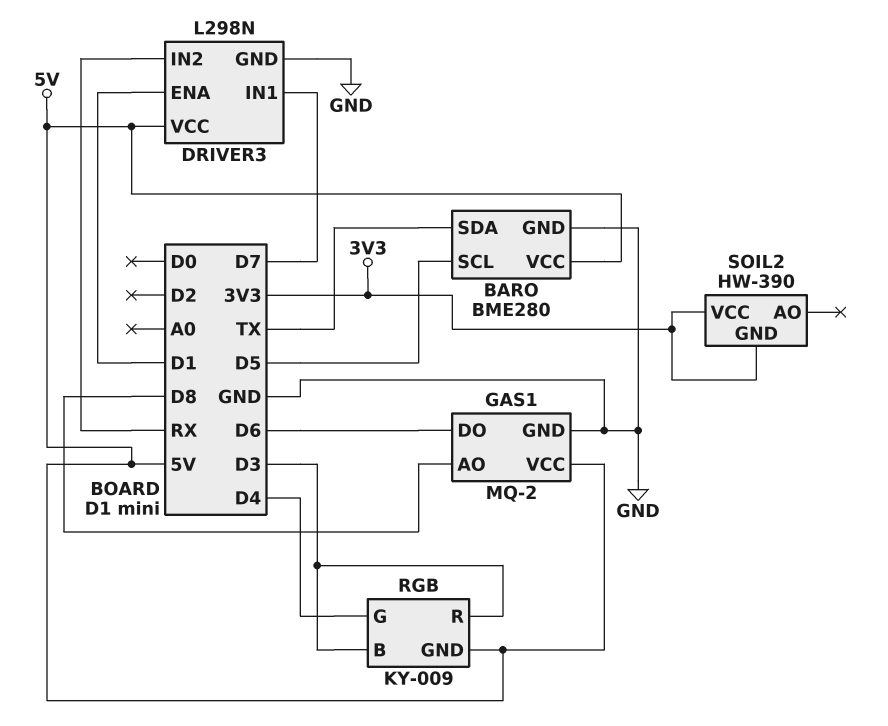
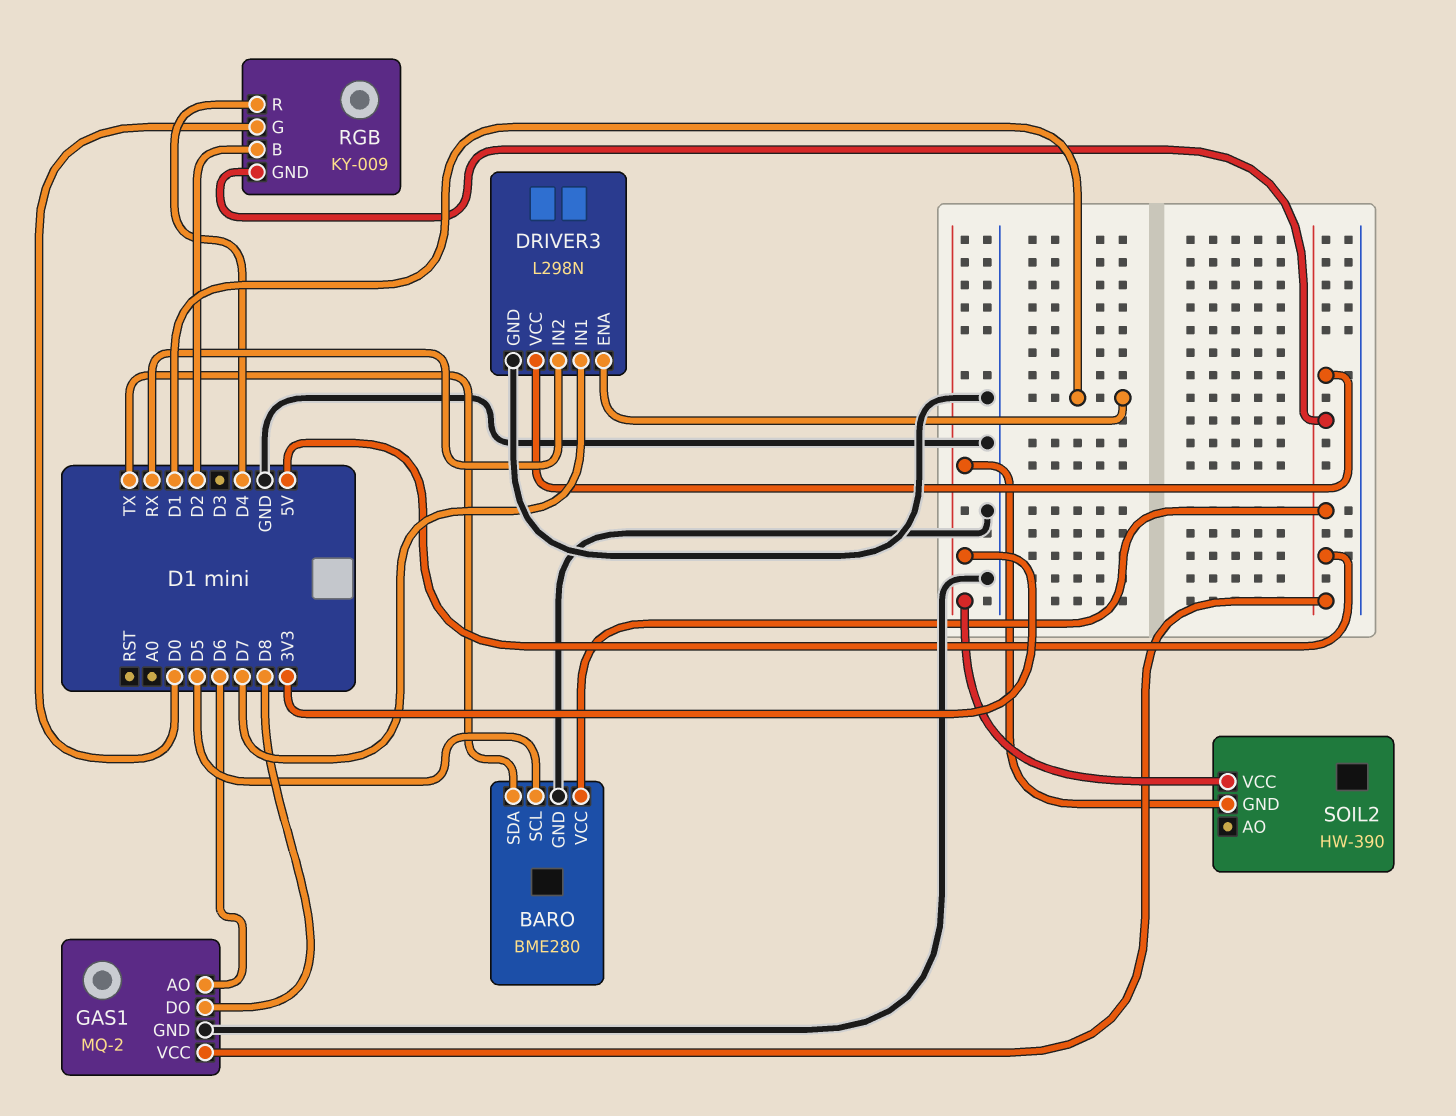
GAS1 pin AO: D8 -> D6
GAS1 pin DO: D6 -> D8
RGB pin B: D3 -> D2
RGB pin G: D4 -> D0
RGB pin R: D3 -> D4

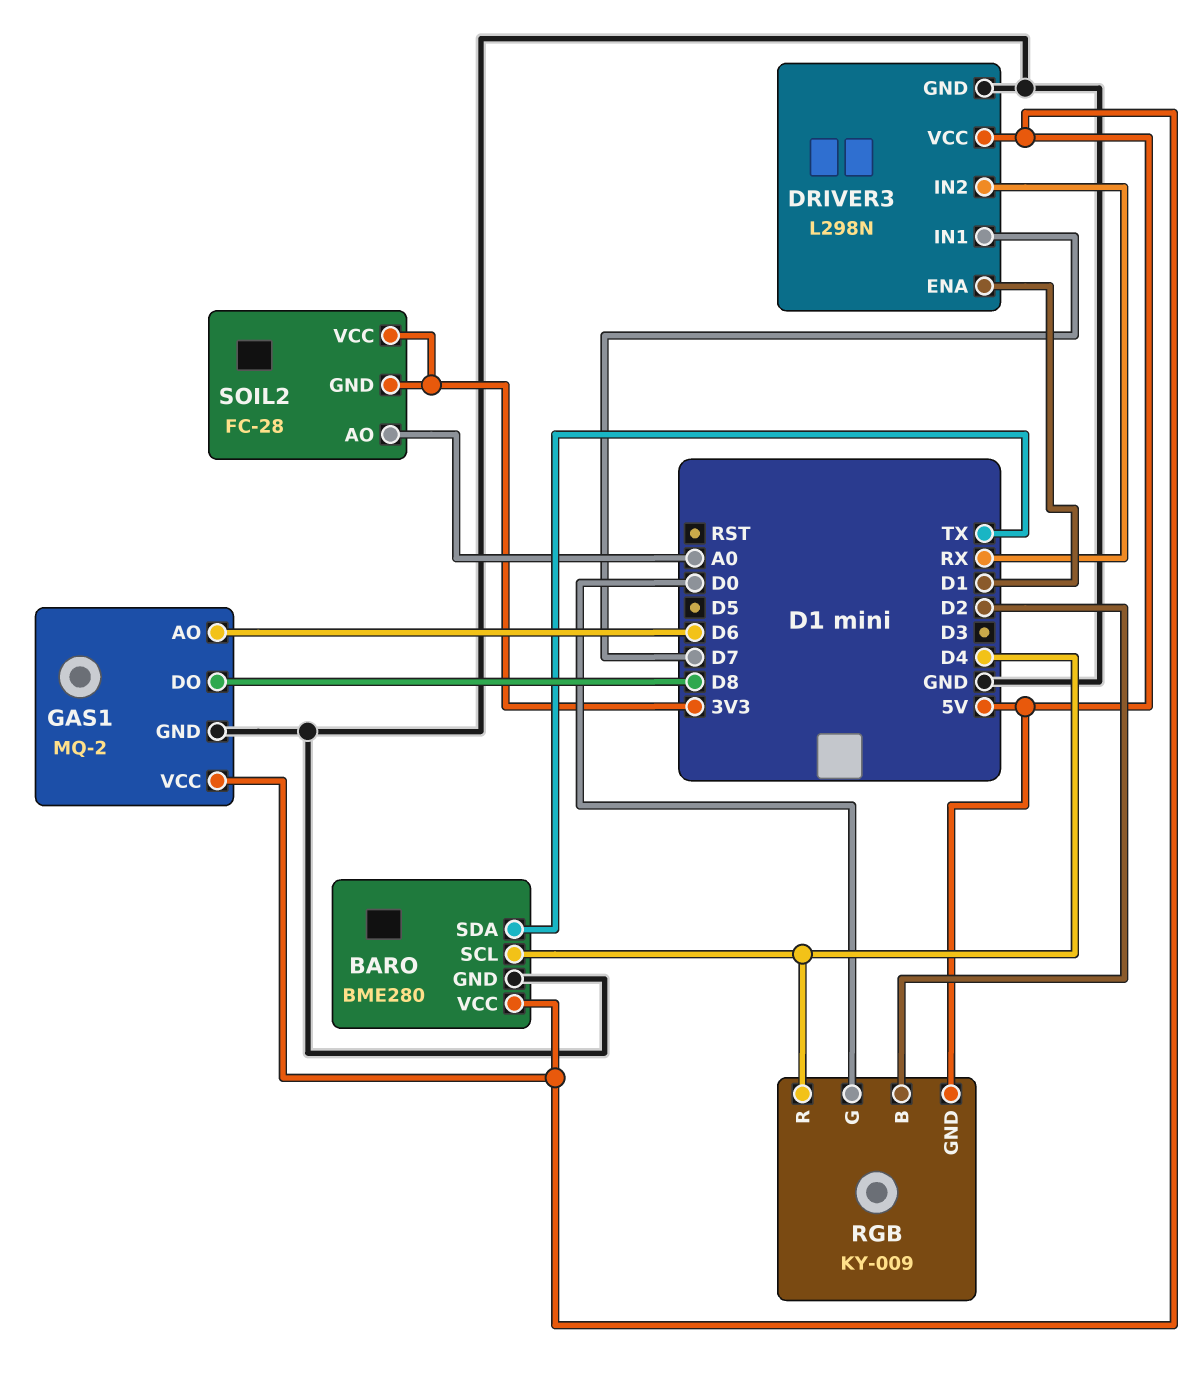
BARO pin SCL: D5 -> D4
SOIL2: HW-390 -> FC-28
SOIL2 pin AO: none -> A0

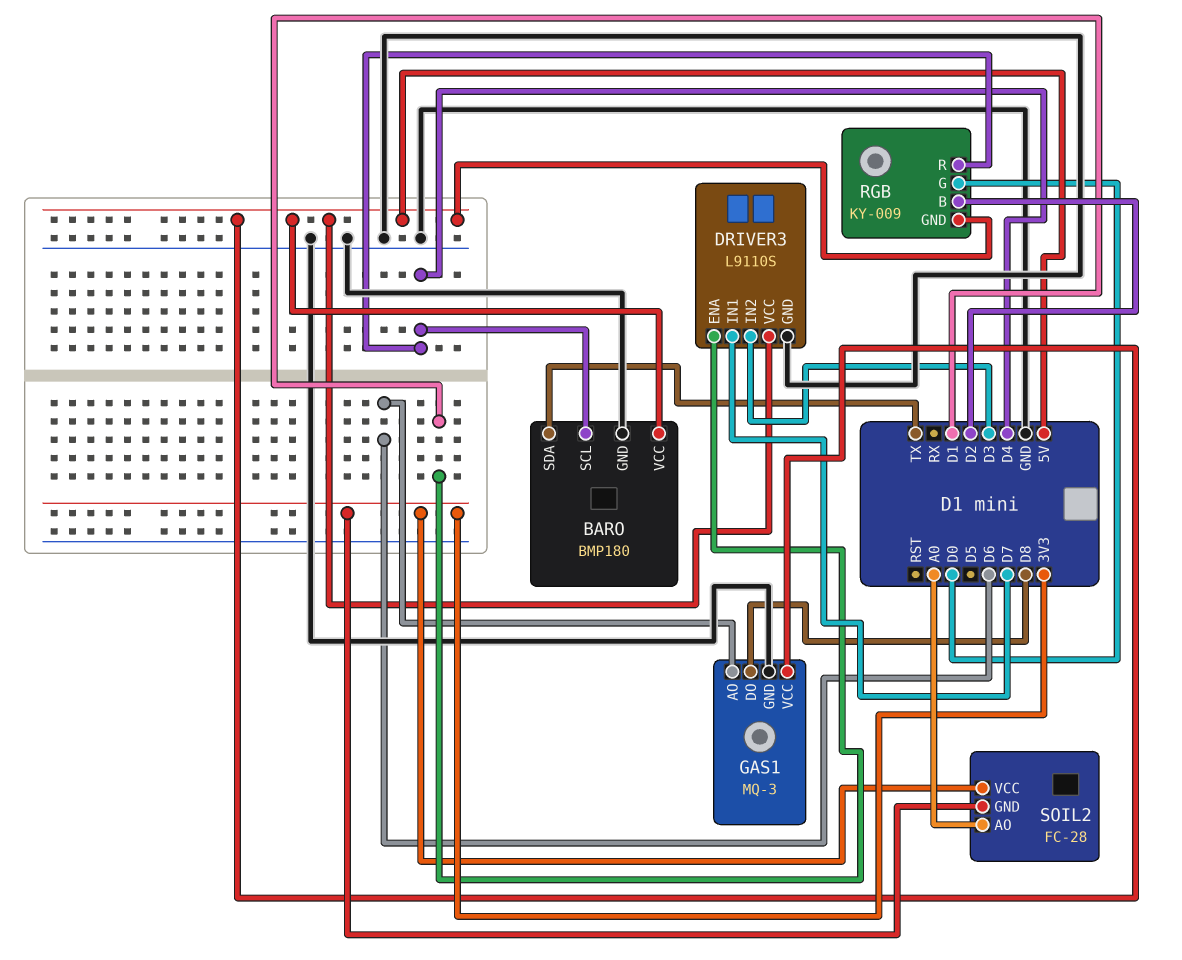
BARO: BME280 -> BMP180
DRIVER3: L298N -> L9110S
DRIVER3 pin IN2: RX -> D3
GAS1: MQ-2 -> MQ-3

